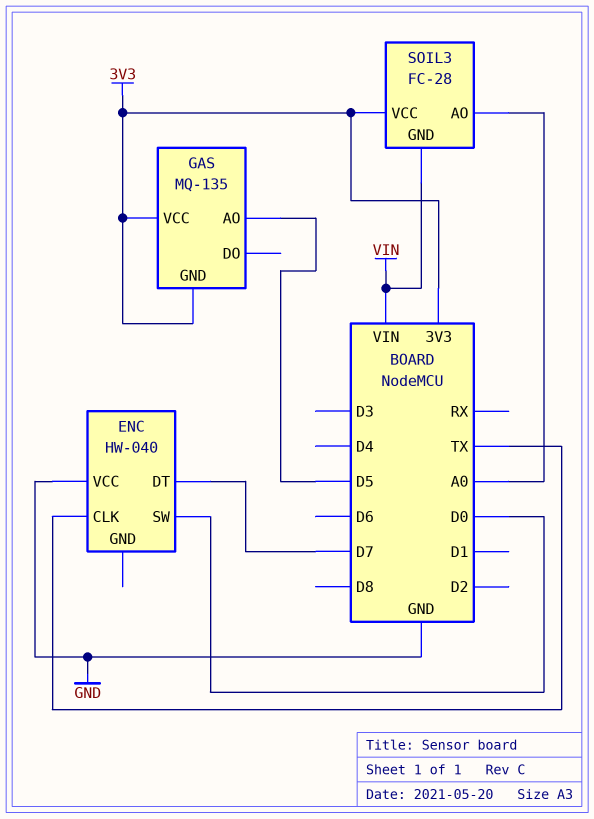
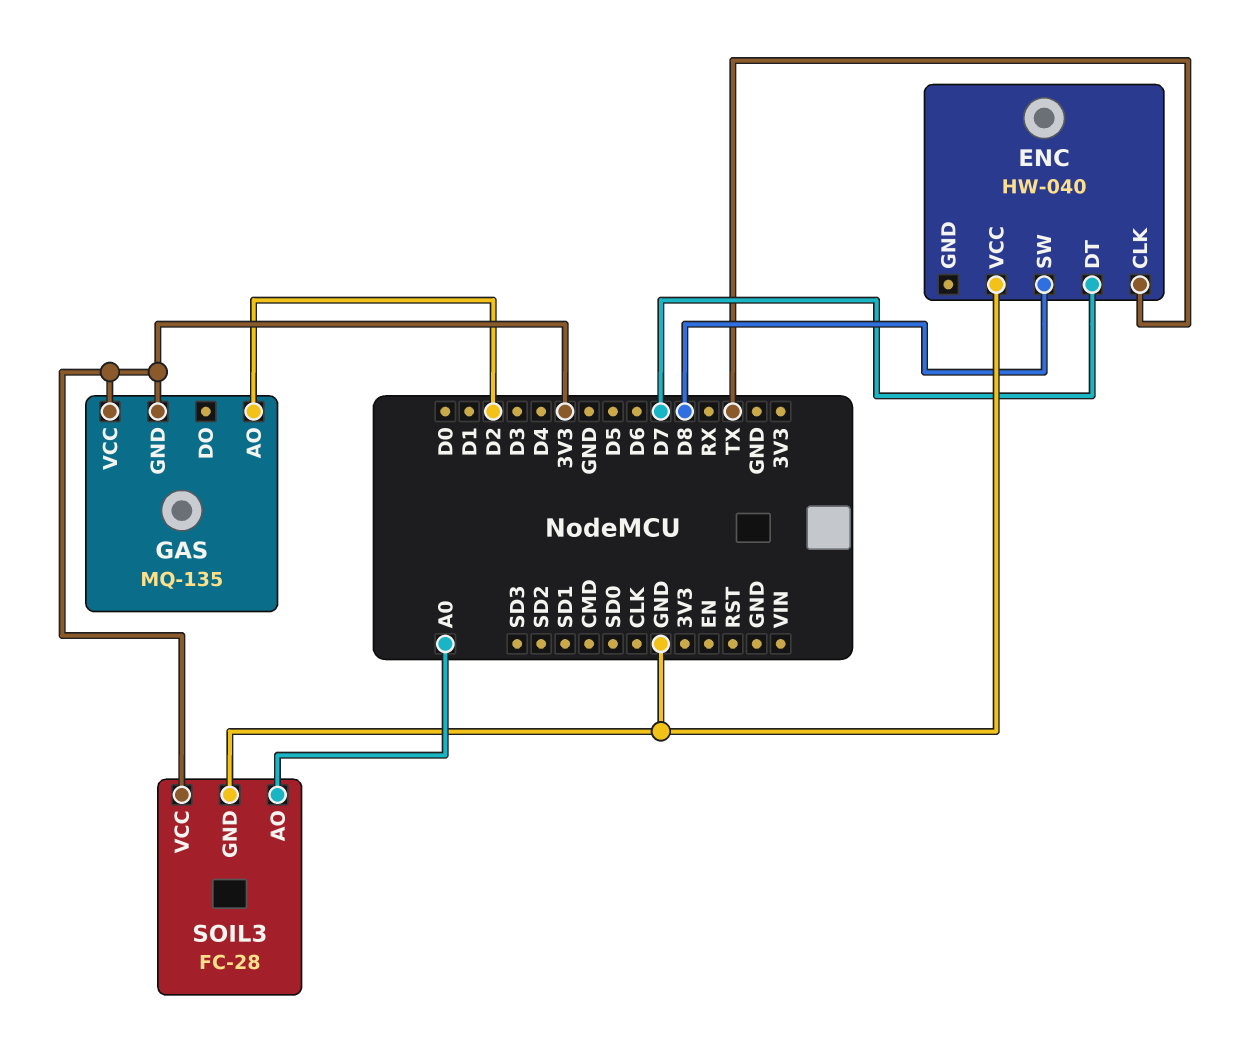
ENC pin SW: D0 -> D8
GAS pin AO: D5 -> D2
SOIL3 pin GND: VIN -> GND

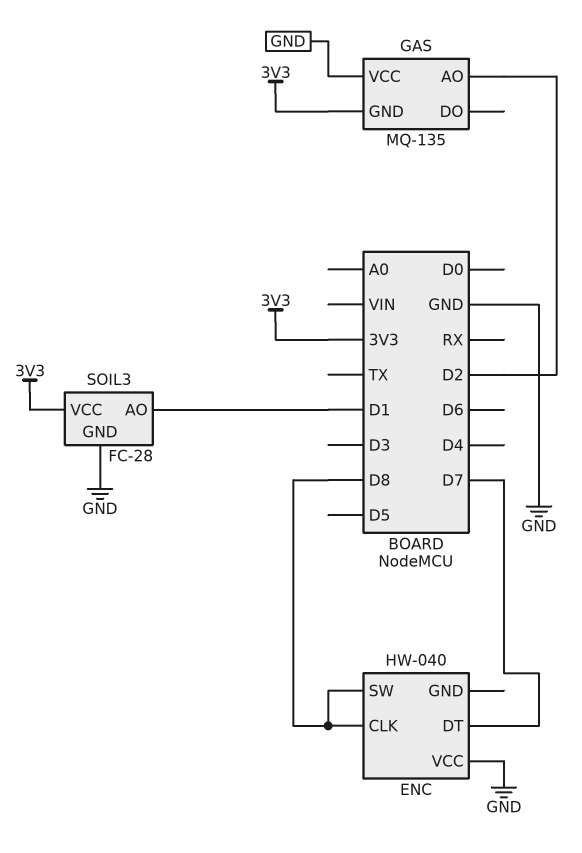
ENC pin CLK: TX -> D8
GAS pin VCC: 3V3 -> GND
SOIL3 pin AO: A0 -> D1

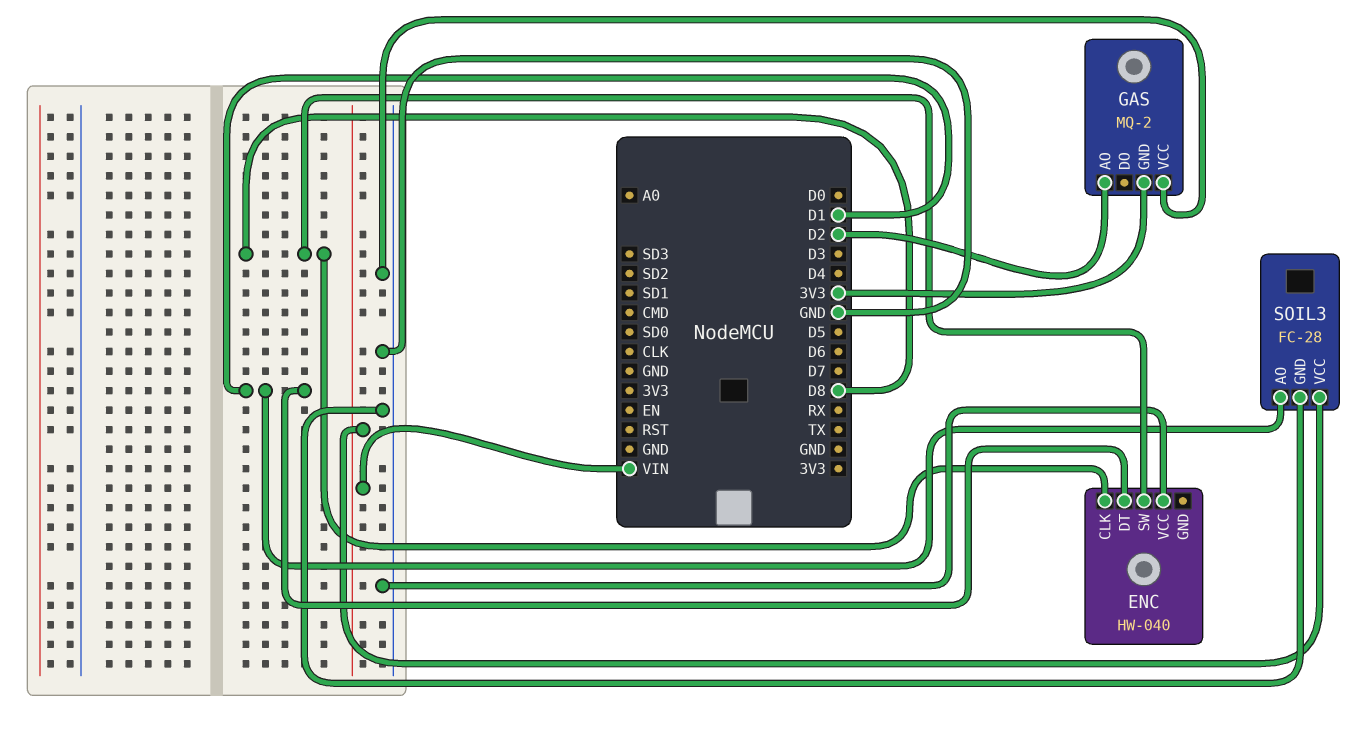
ENC pin DT: D7 -> D1
GAS: MQ-135 -> MQ-2
SOIL3 pin VCC: 3V3 -> VIN

